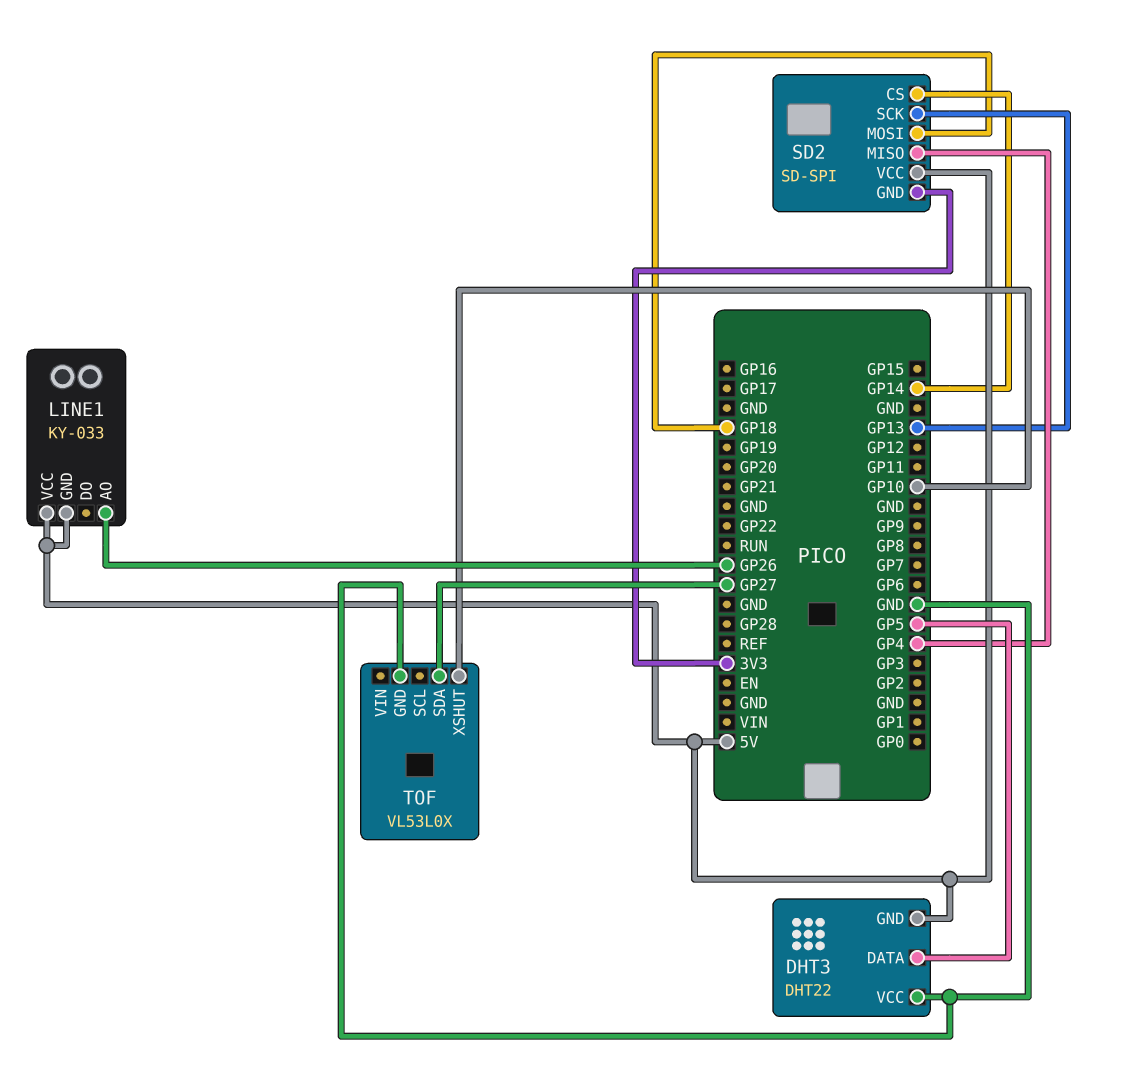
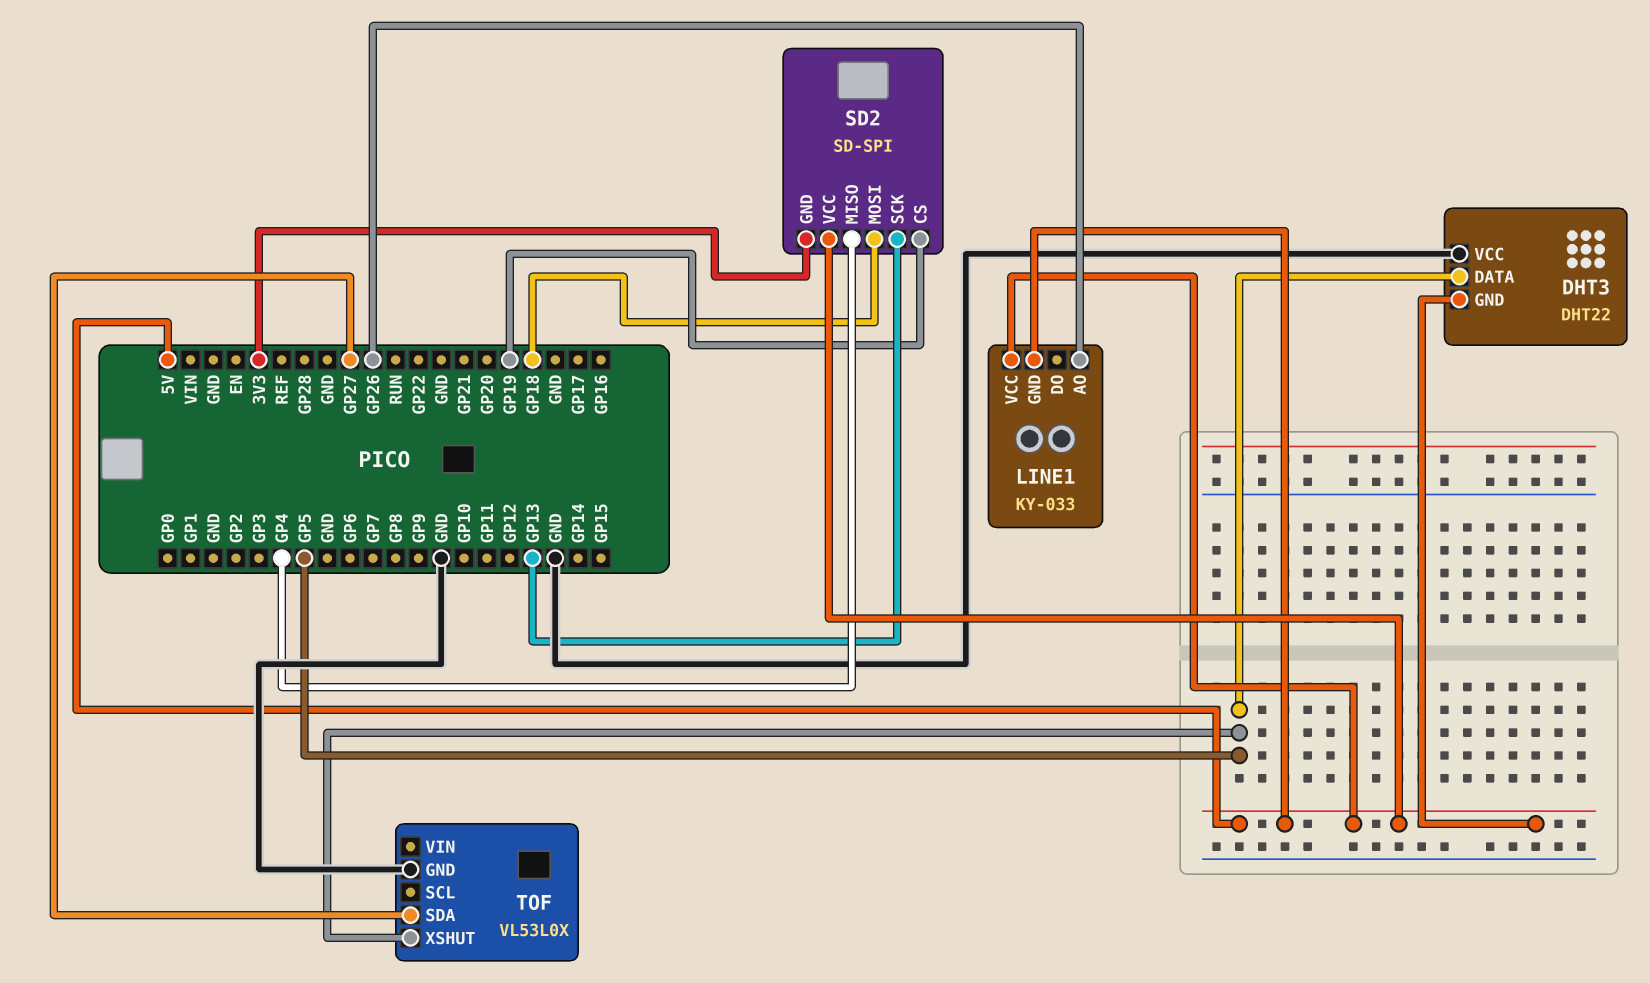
SD2 pin CS: GP14 -> GP19
TOF pin XSHUT: GP10 -> GP5

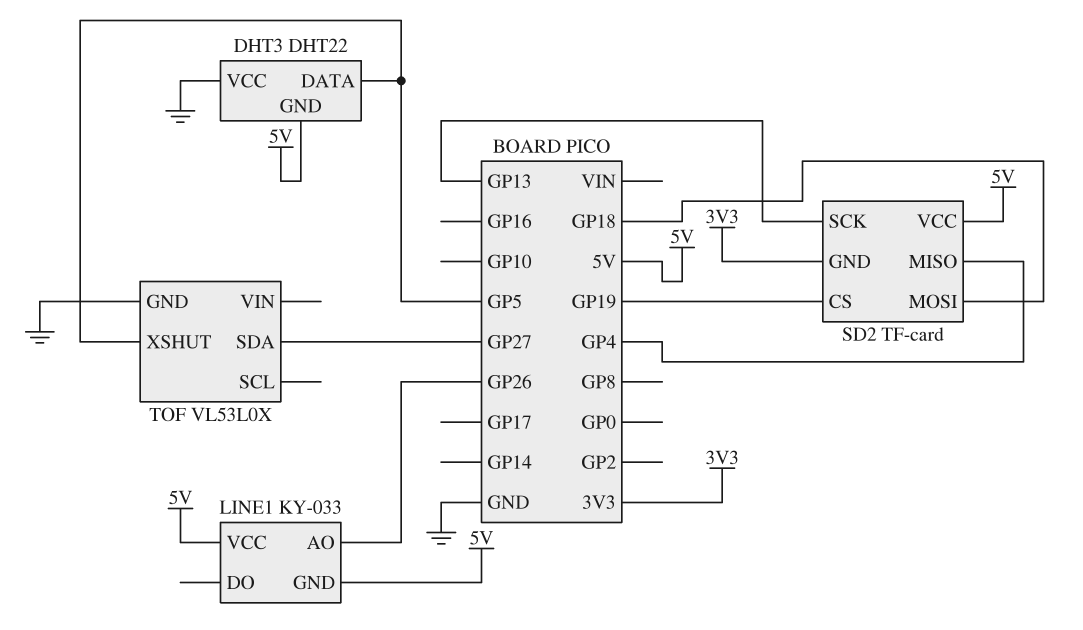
SD2: SD-SPI -> TF-card

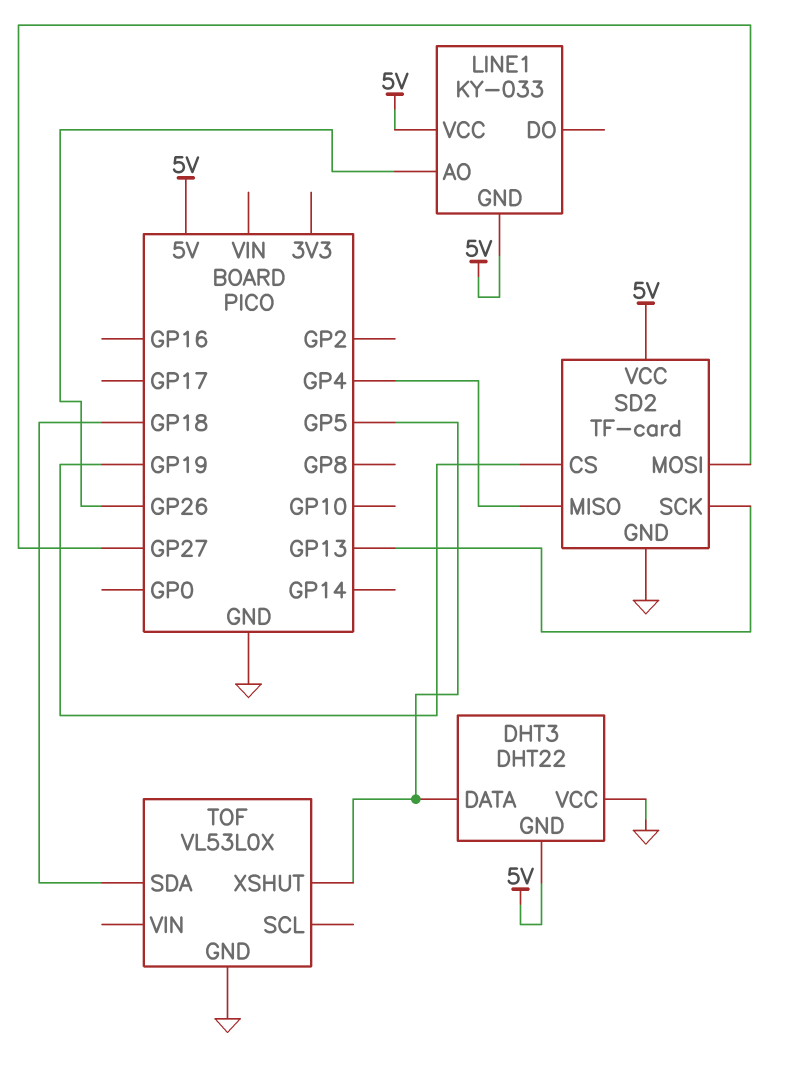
SD2 pin GND: 3V3 -> GND
SD2 pin MOSI: GP18 -> GP27
TOF pin SDA: GP27 -> GP18

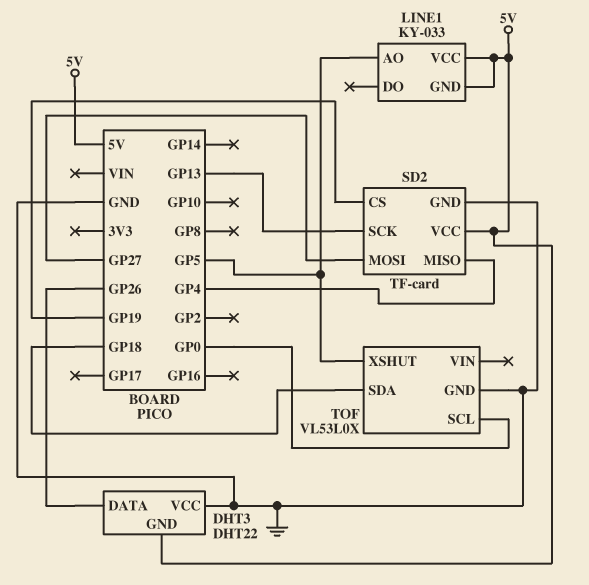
DHT3 pin DATA: GP5 -> GP26
LINE1 pin AO: GP26 -> GP5
TOF pin SCL: none -> GP0

